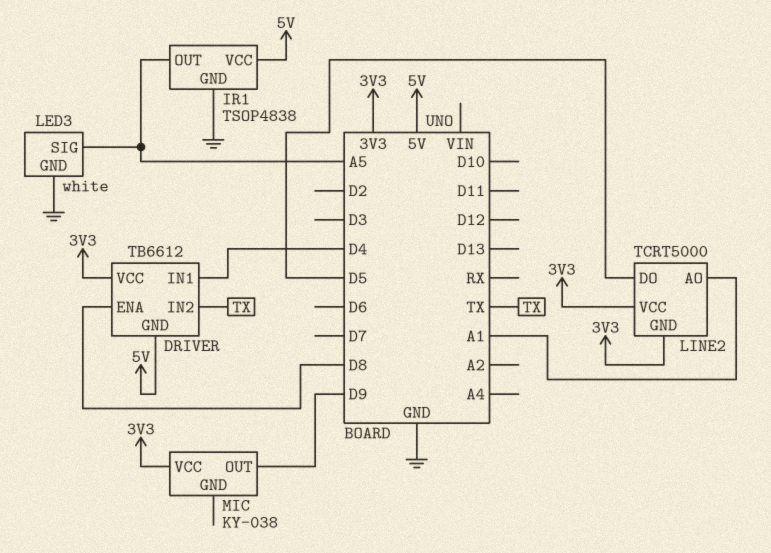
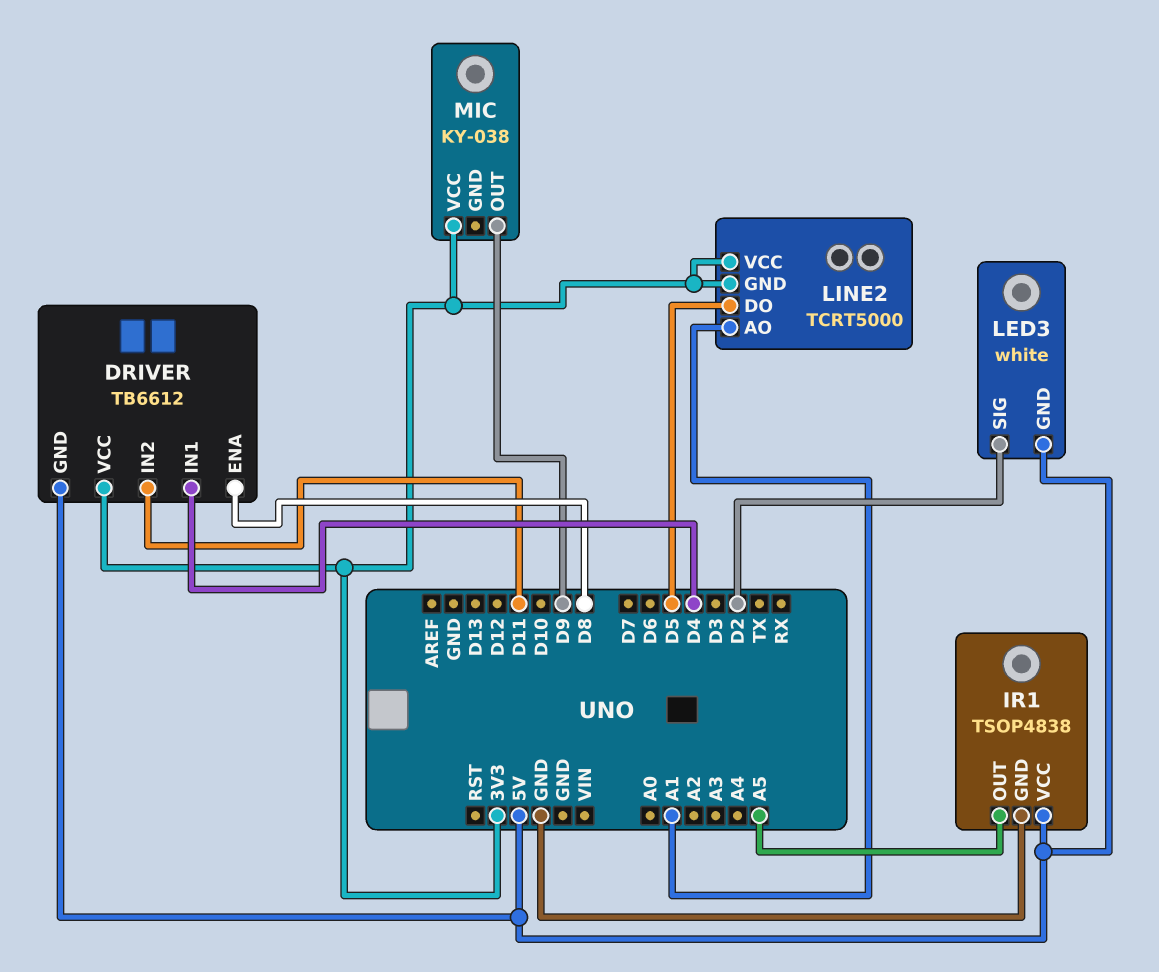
DRIVER pin IN2: TX -> D11
LED3 pin GND: GND -> 5V
LED3 pin SIG: A5 -> D2

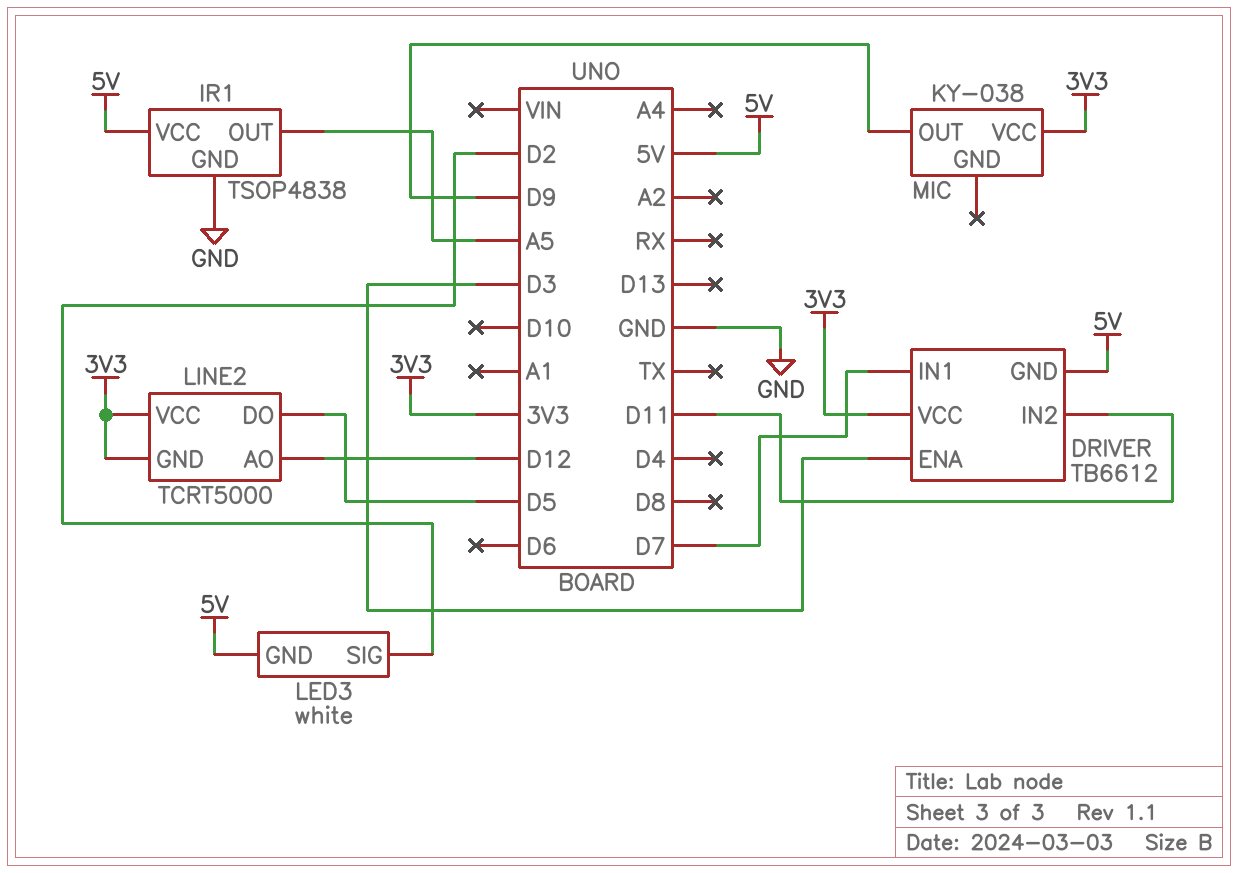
DRIVER pin ENA: D8 -> D3
DRIVER pin IN1: D4 -> D7
LINE2 pin AO: A1 -> D12

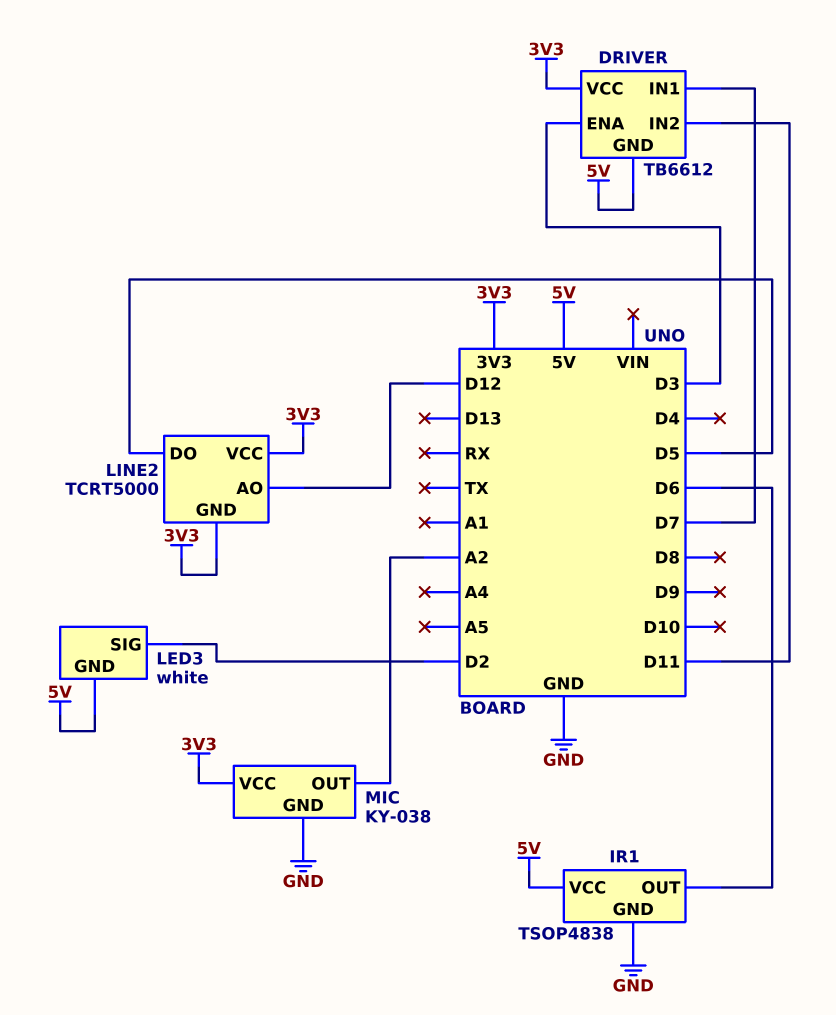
IR1 pin OUT: A5 -> D6
MIC pin GND: none -> GND
MIC pin OUT: D9 -> A2

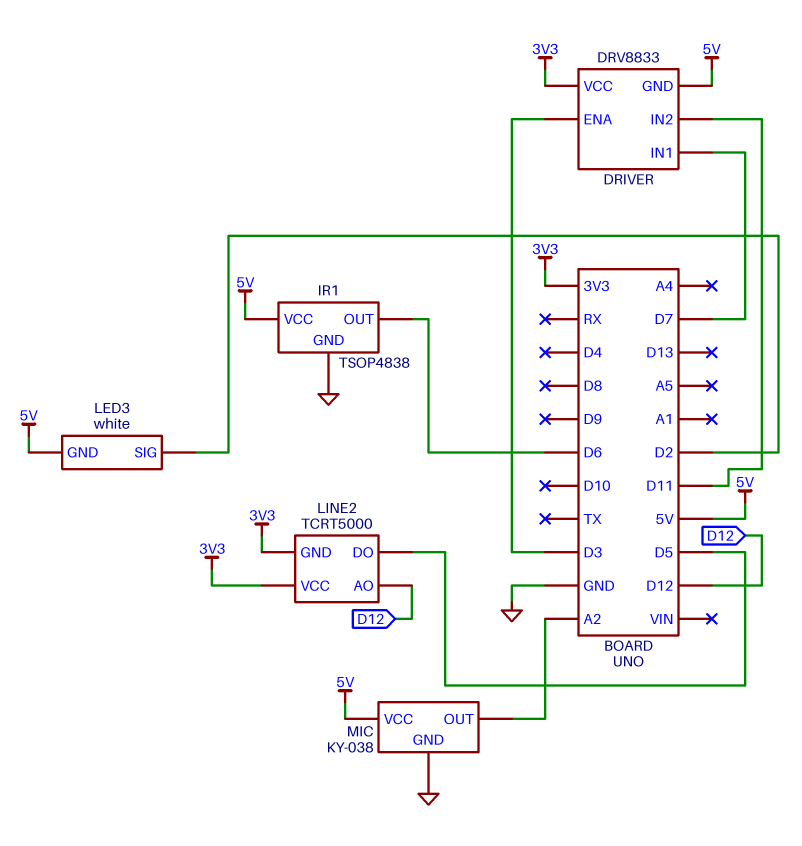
DRIVER: TB6612 -> DRV8833
MIC pin VCC: 3V3 -> 5V

